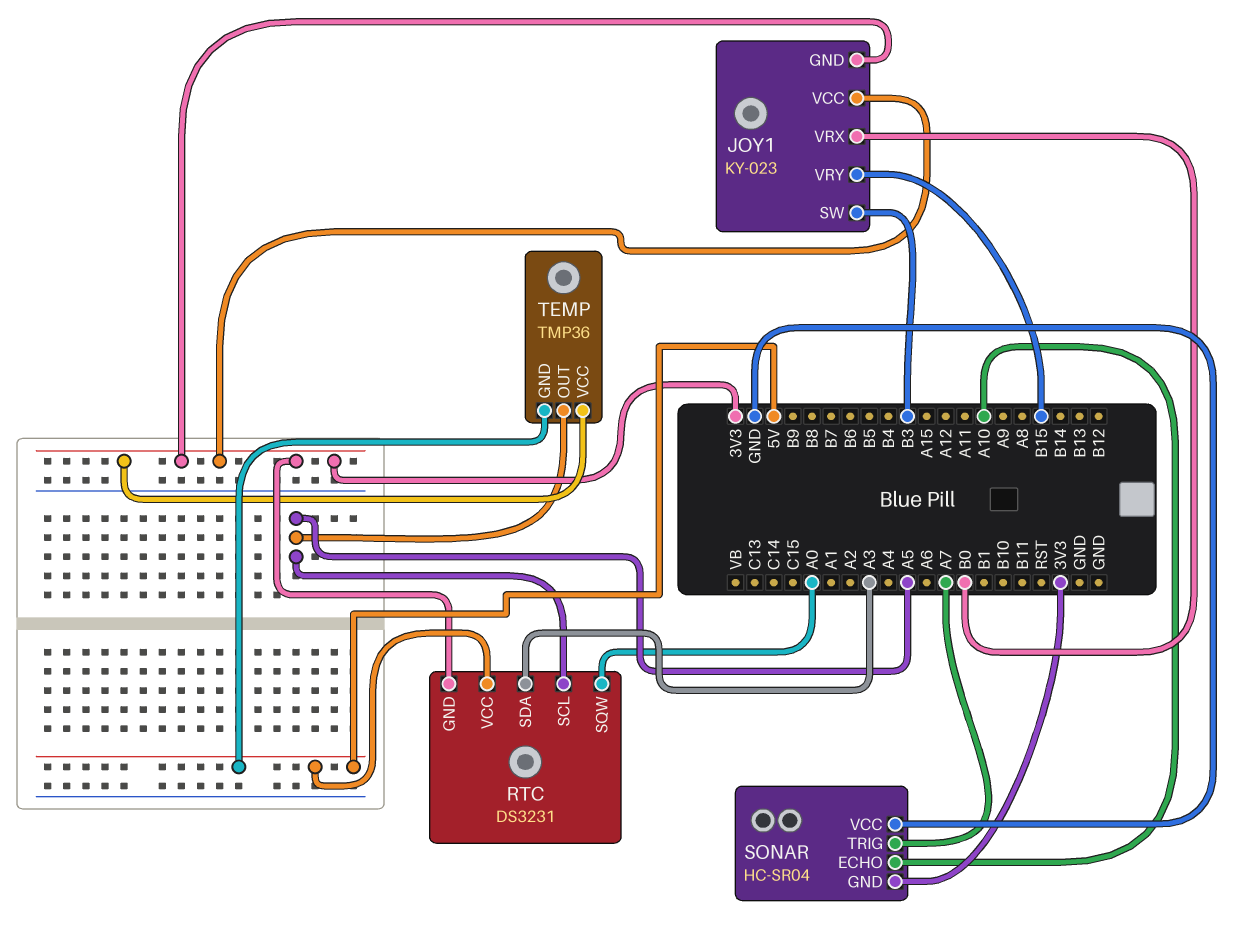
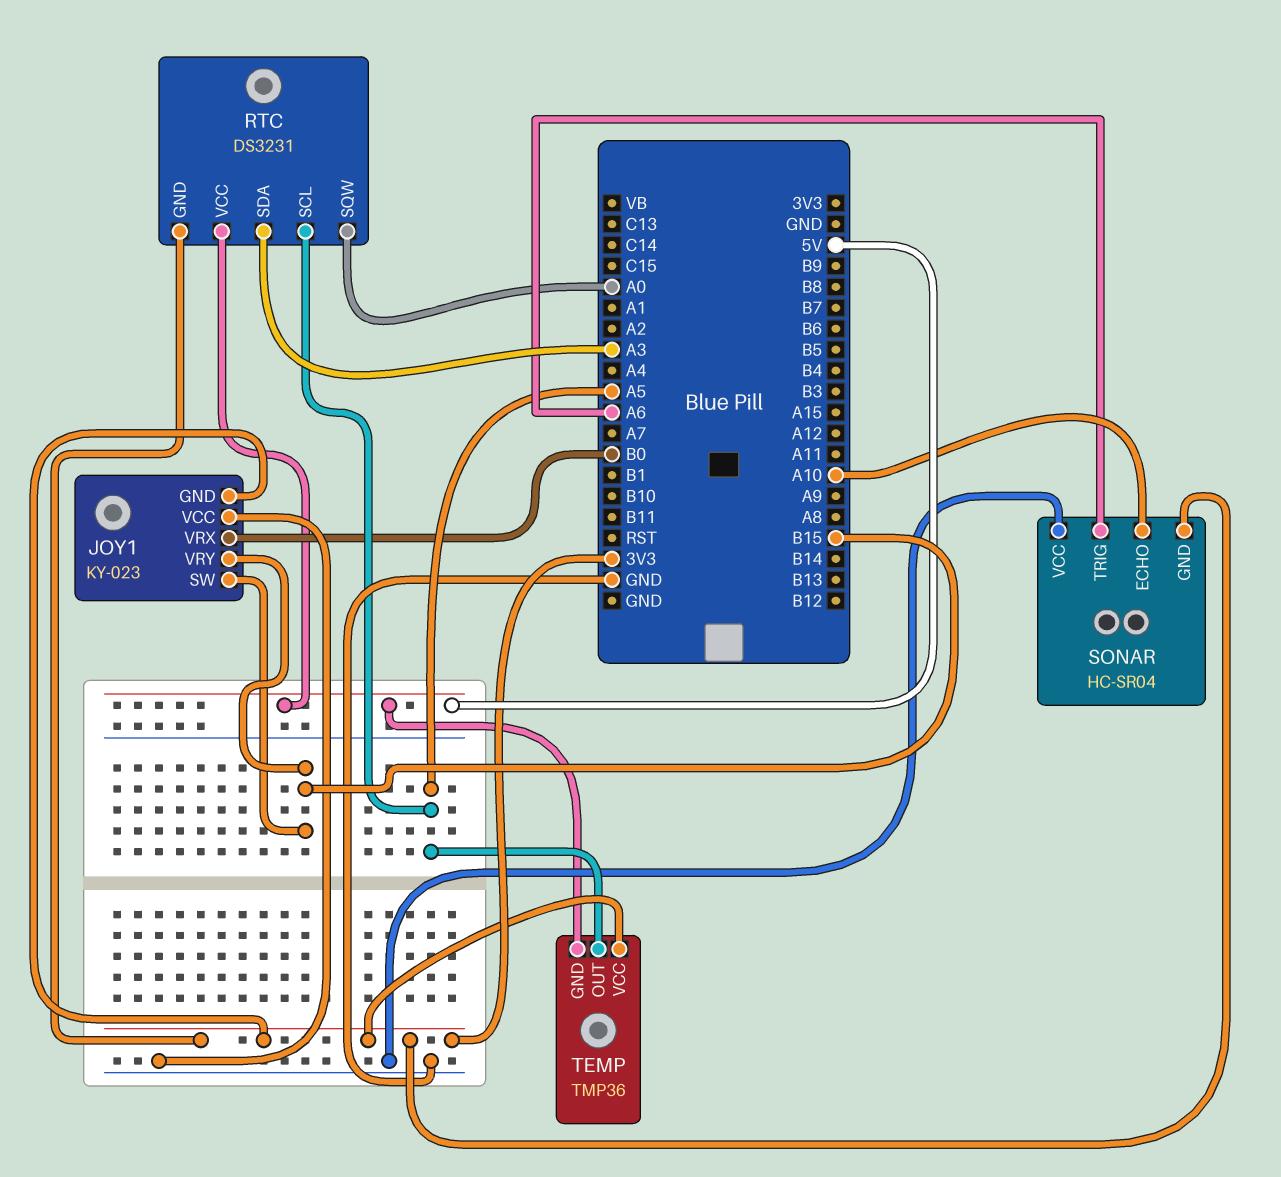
JOY1 pin SW: B3 -> B15
JOY1 pin VCC: 3V3 -> GND
SONAR pin TRIG: A7 -> A6

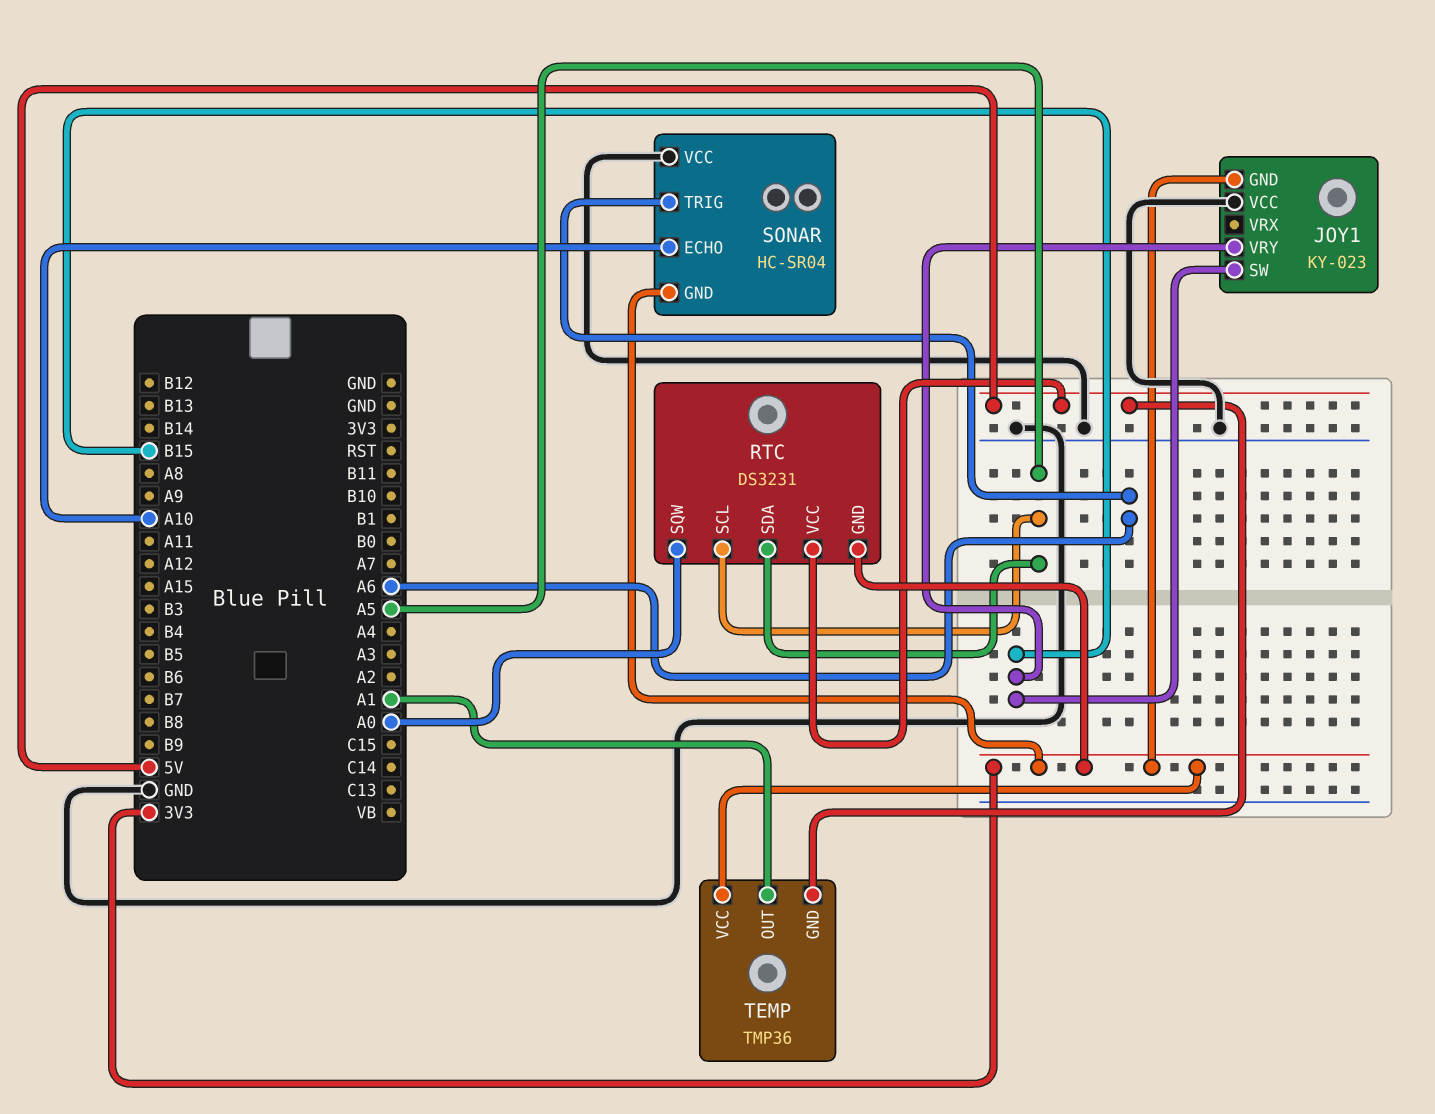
JOY1 pin VRX: B0 -> none
RTC pin SDA: A3 -> A5
TEMP pin OUT: A5 -> A1

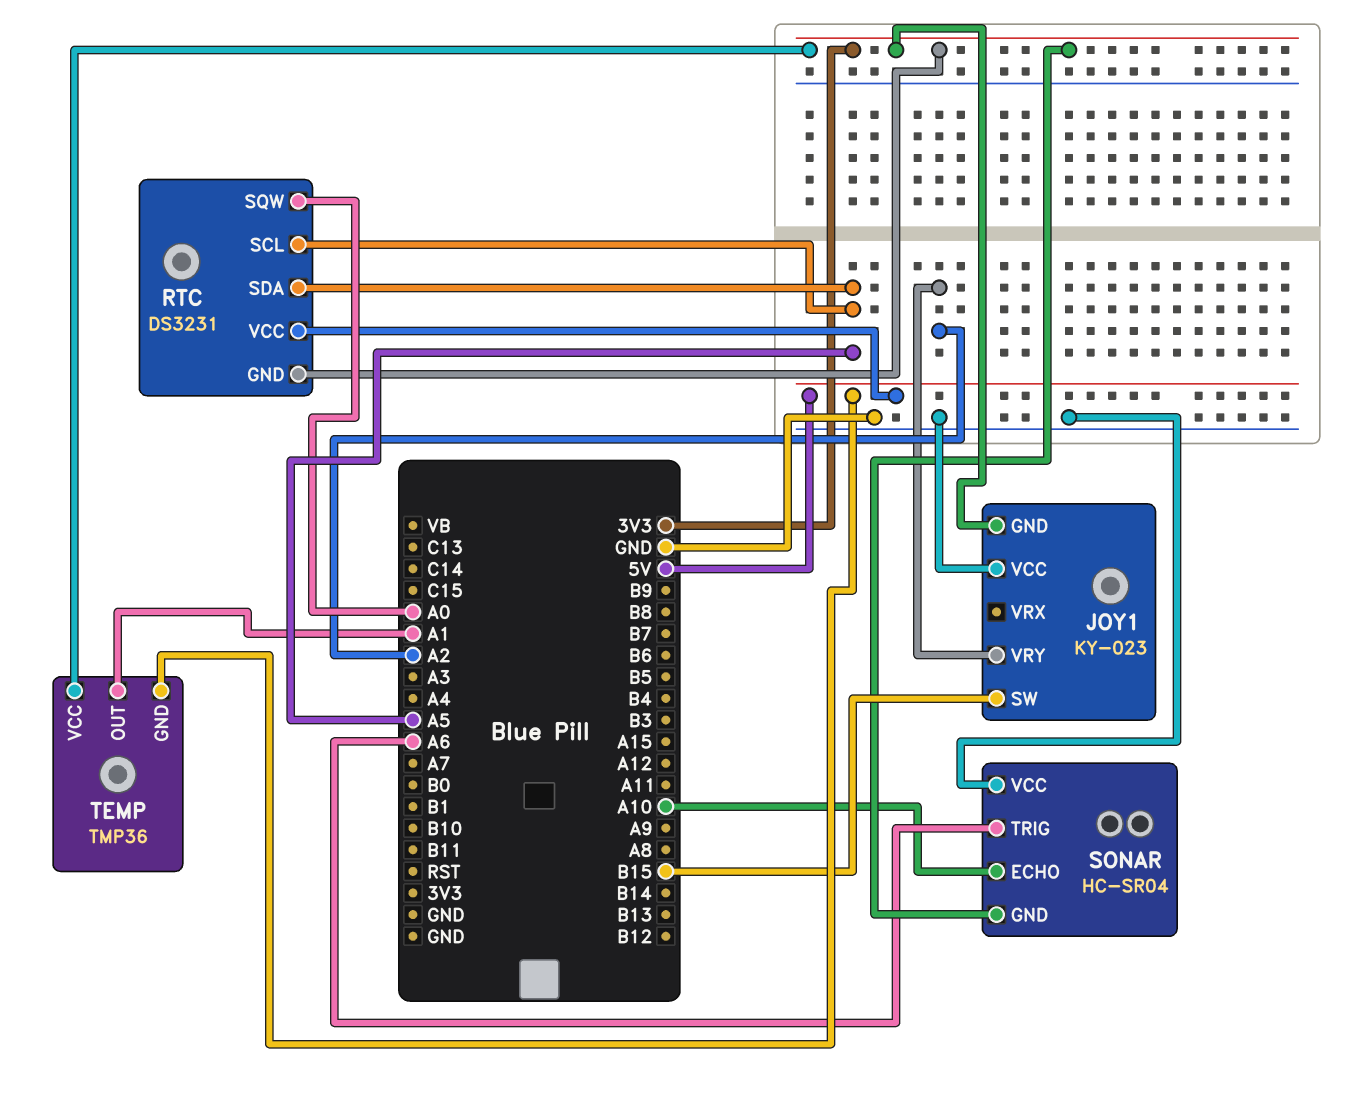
JOY1 pin VRY: B15 -> A2

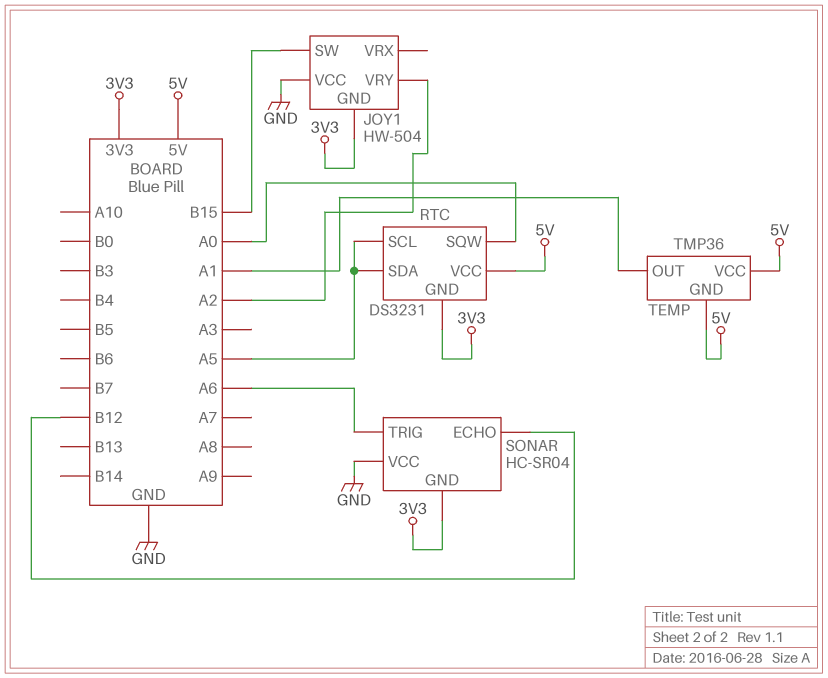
JOY1: KY-023 -> HW-504
SONAR pin ECHO: A10 -> B12
TEMP pin VCC: 3V3 -> 5V

